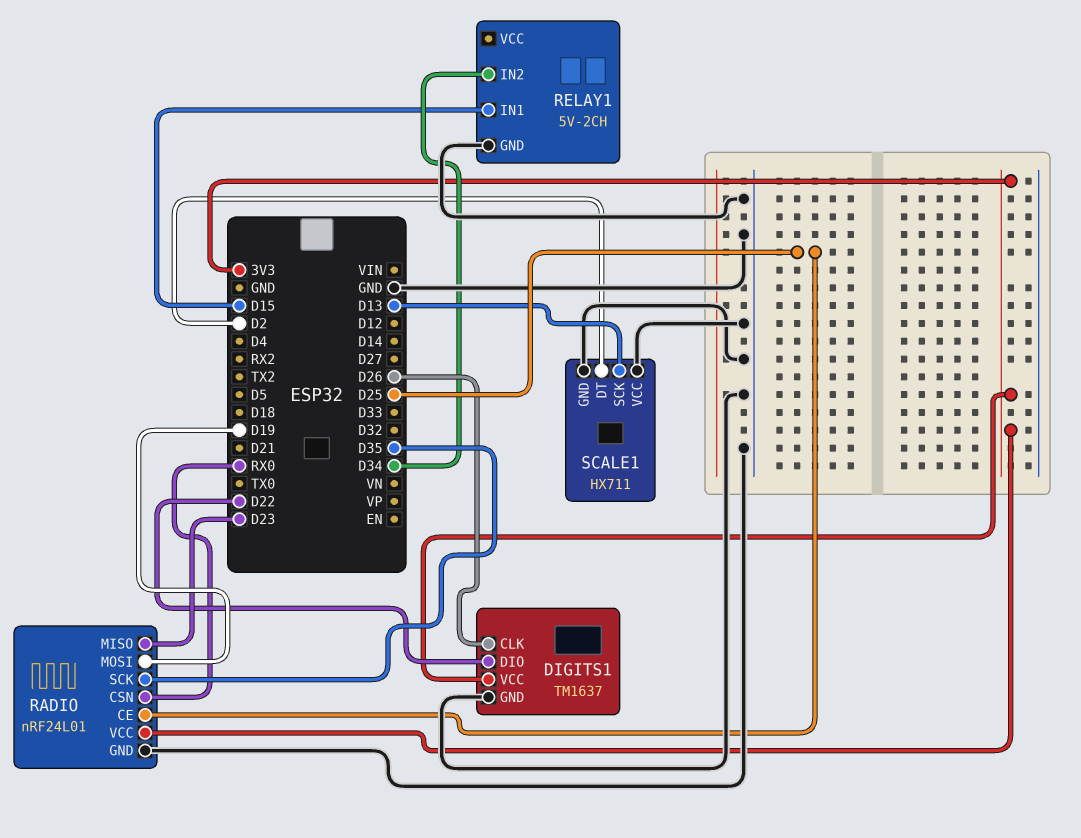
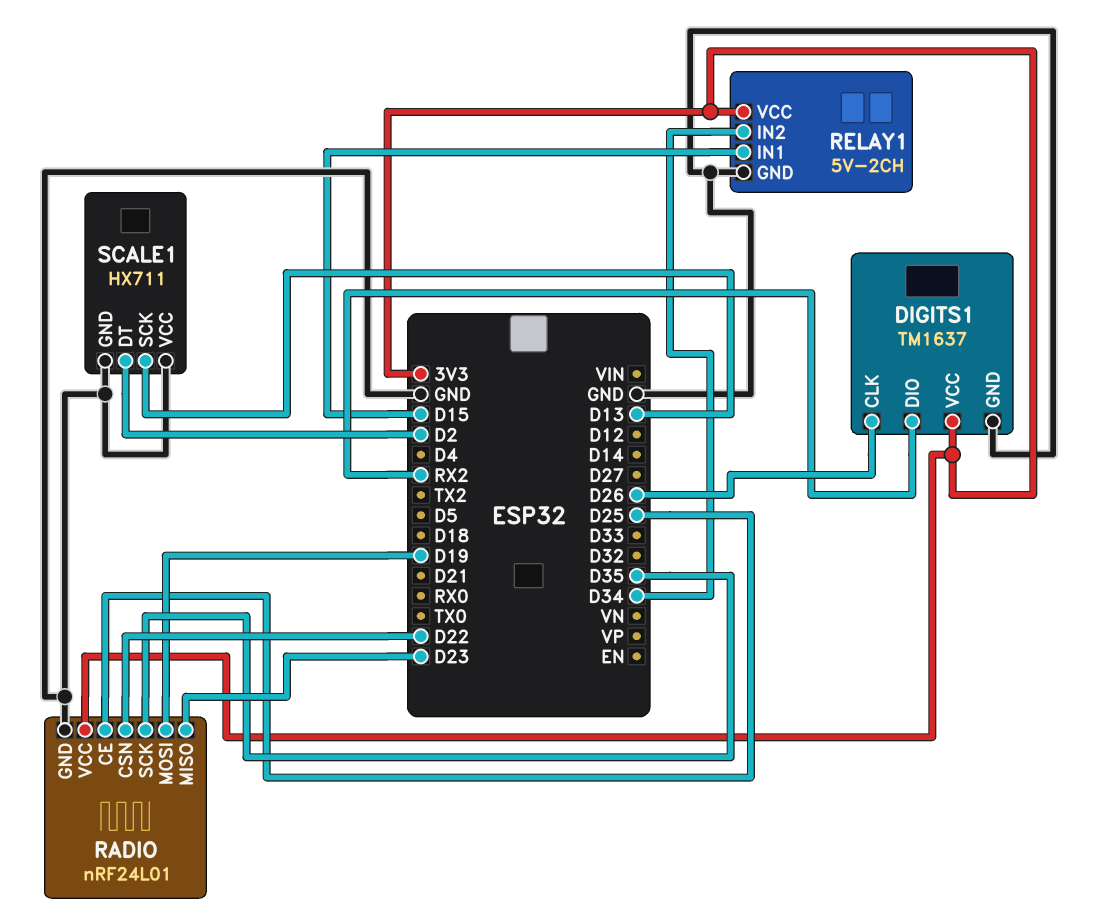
DIGITS1 pin DIO: D22 -> RX2
RADIO pin CSN: RX0 -> D22
RELAY1 pin VCC: none -> 3V3

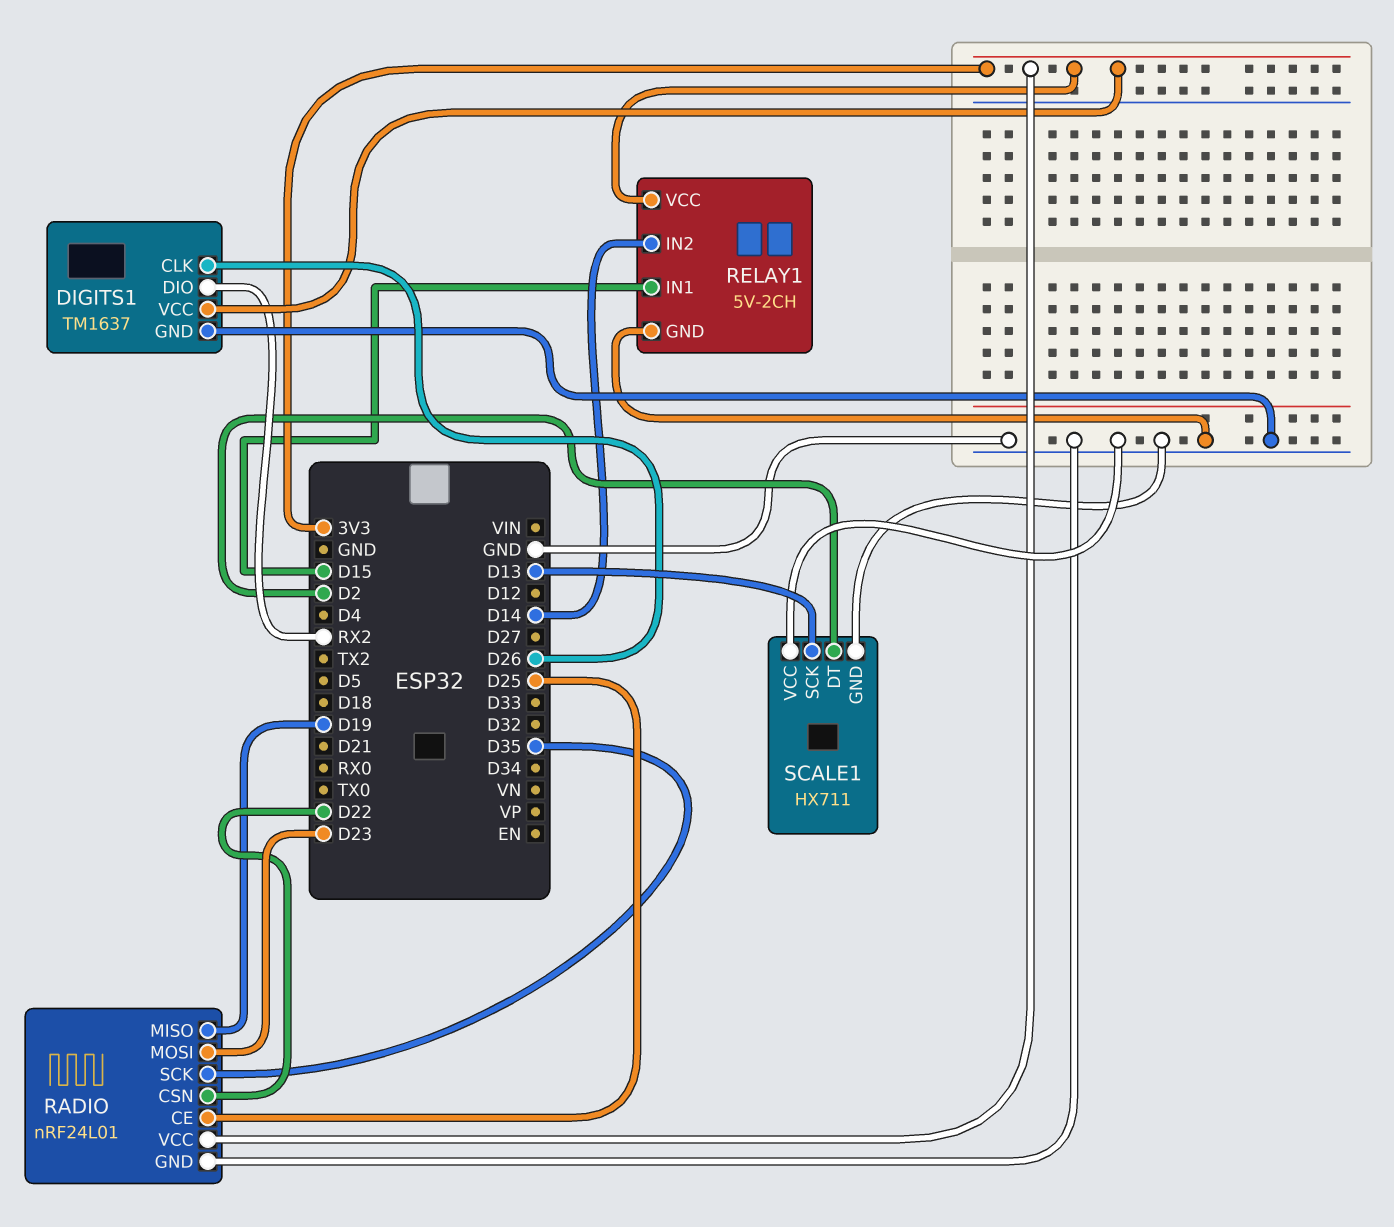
RADIO pin MISO: D23 -> D19
RADIO pin MOSI: D19 -> D23
RELAY1 pin IN2: D34 -> D14

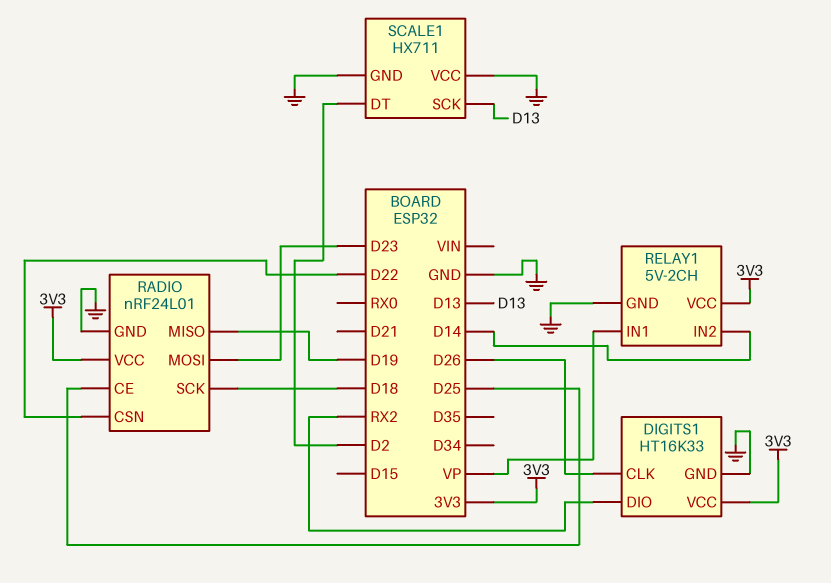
DIGITS1: TM1637 -> HT16K33
RADIO pin SCK: D35 -> D18
RELAY1 pin IN1: D15 -> VP

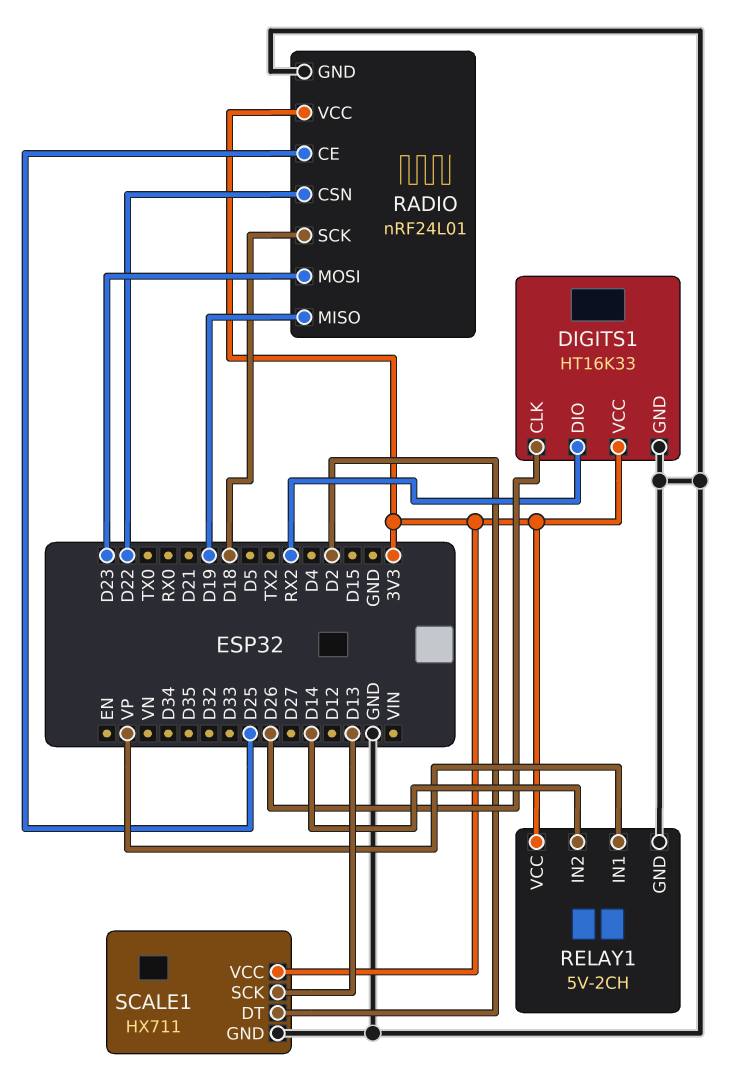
SCALE1 pin VCC: GND -> 3V3

